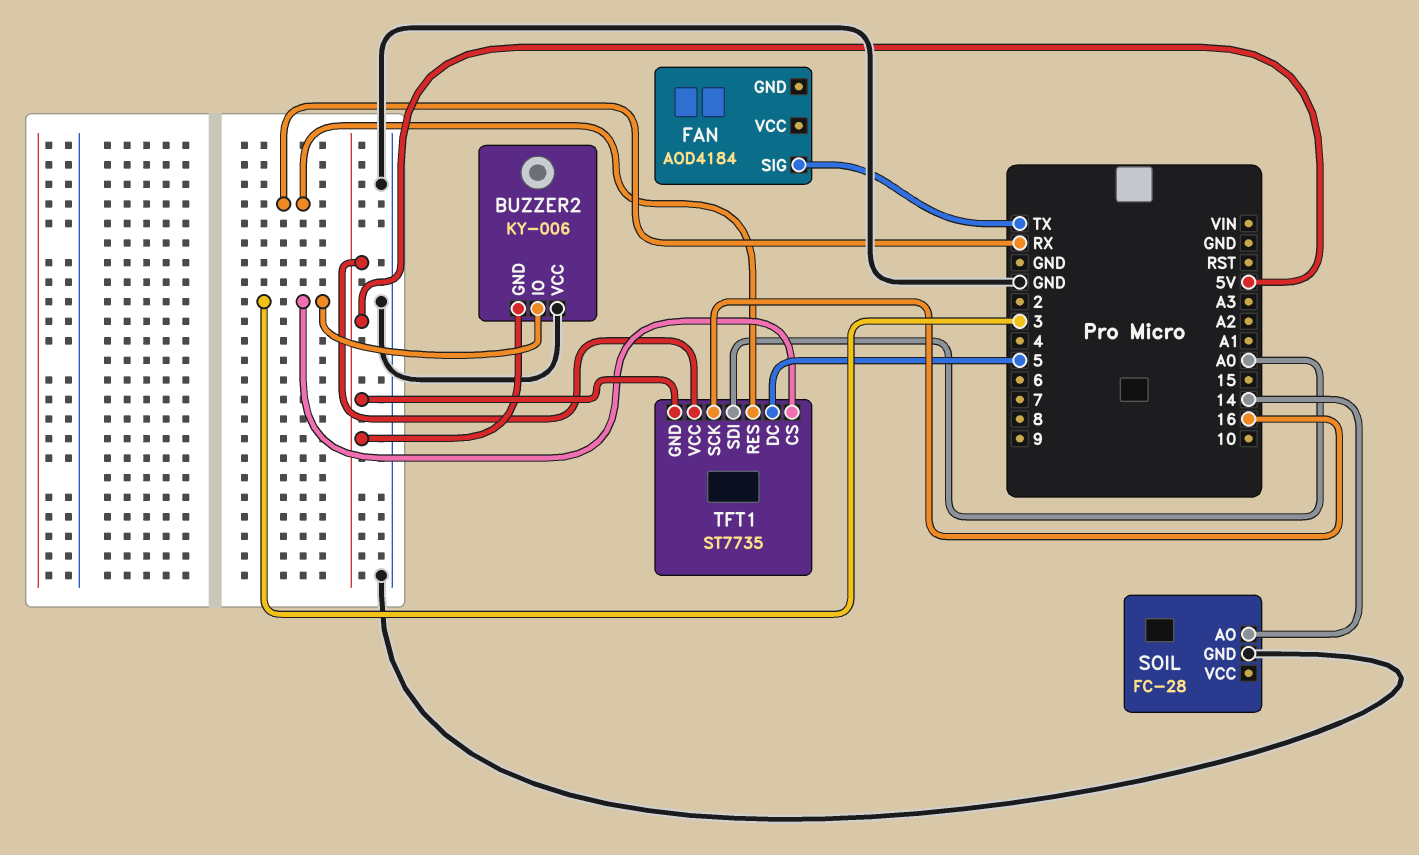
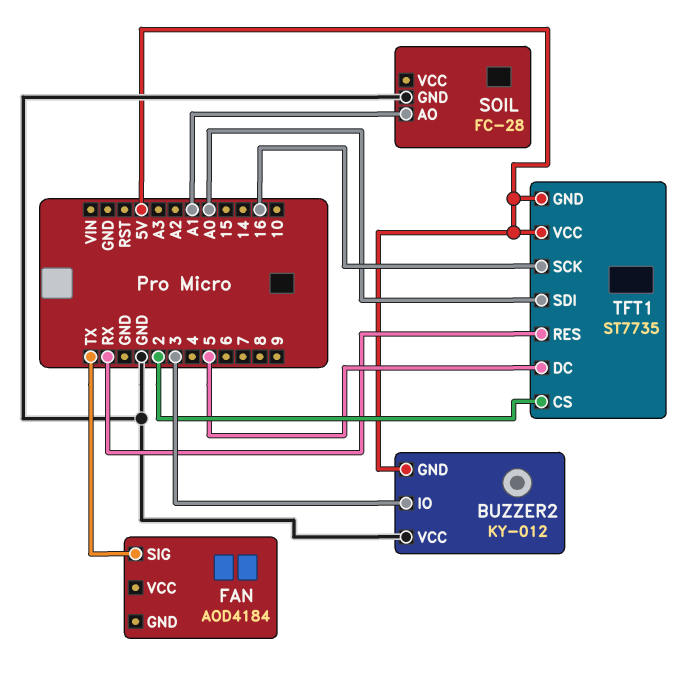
BUZZER2: KY-006 -> KY-012
SOIL pin AO: 14 -> A1
TFT1 pin CS: 3 -> 2

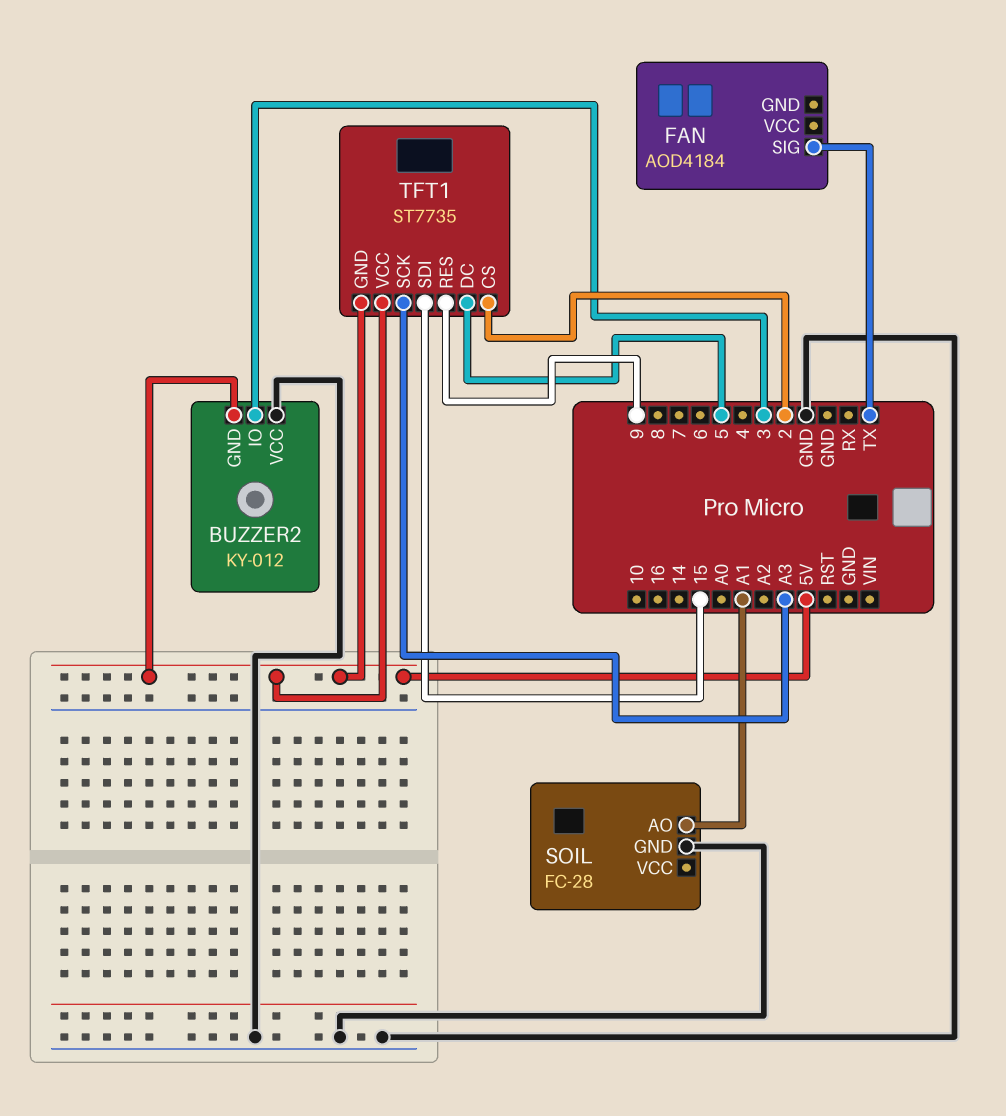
TFT1 pin RES: RX -> 9
TFT1 pin SCK: 16 -> A3
TFT1 pin SDI: A0 -> 15

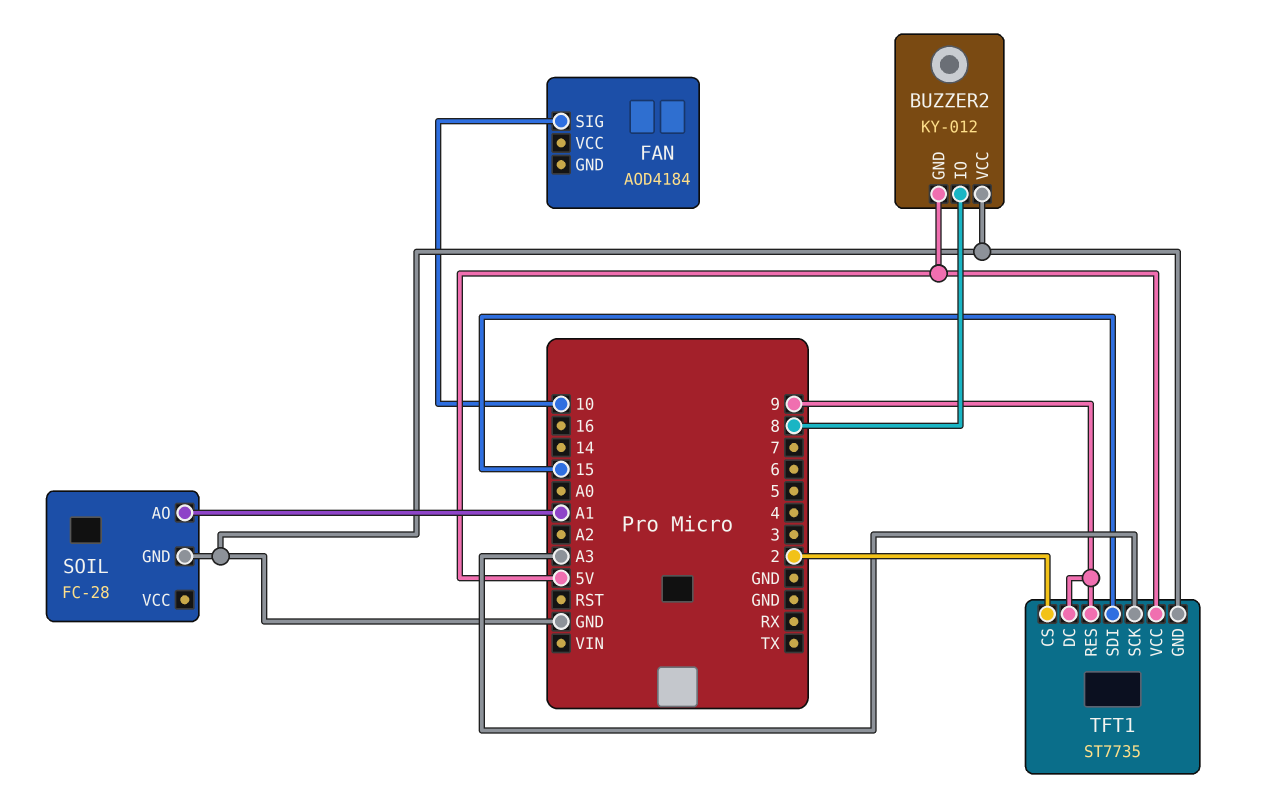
BUZZER2 pin IO: 3 -> 8
FAN pin SIG: TX -> 10
TFT1 pin DC: 5 -> 9
TFT1 pin GND: 5V -> GND

